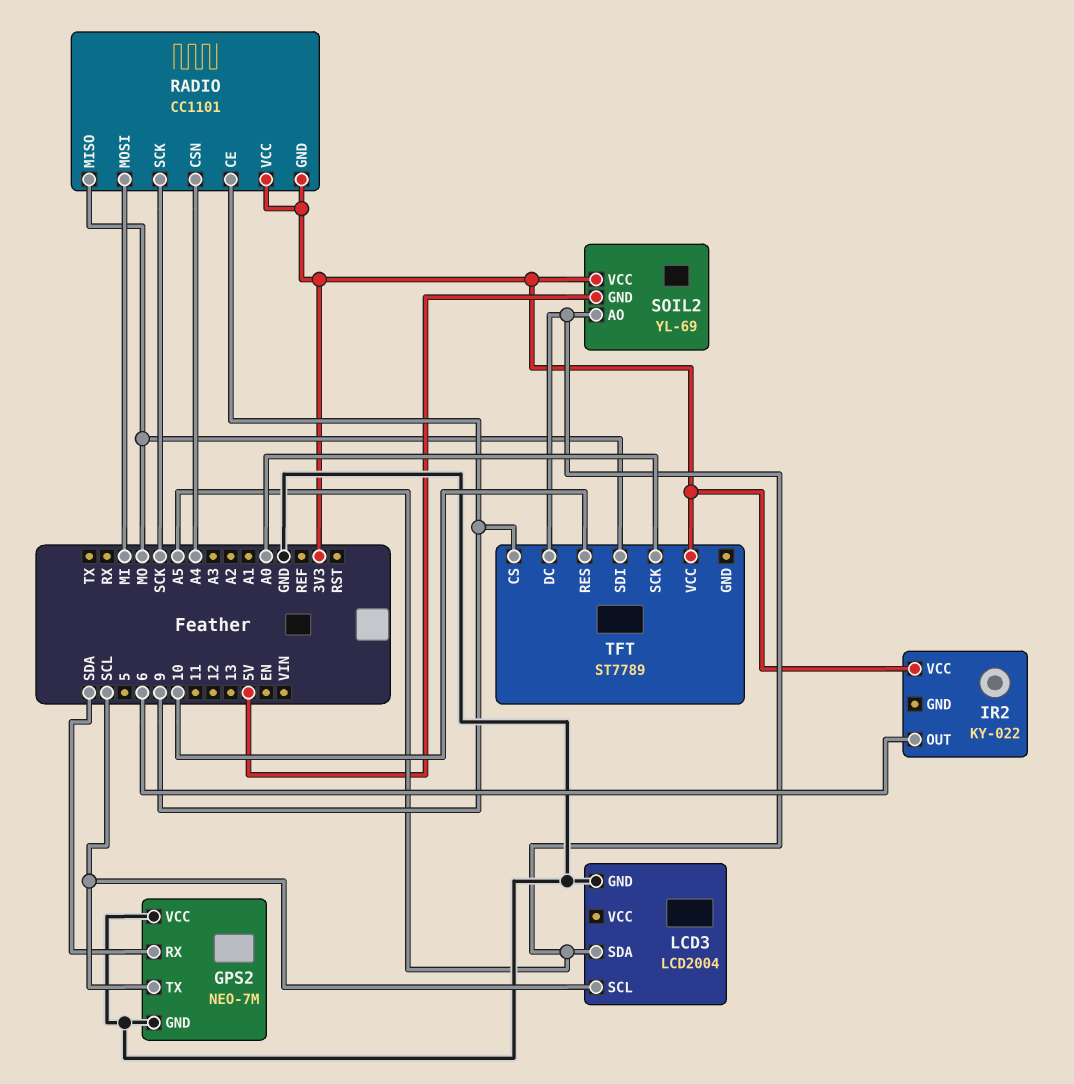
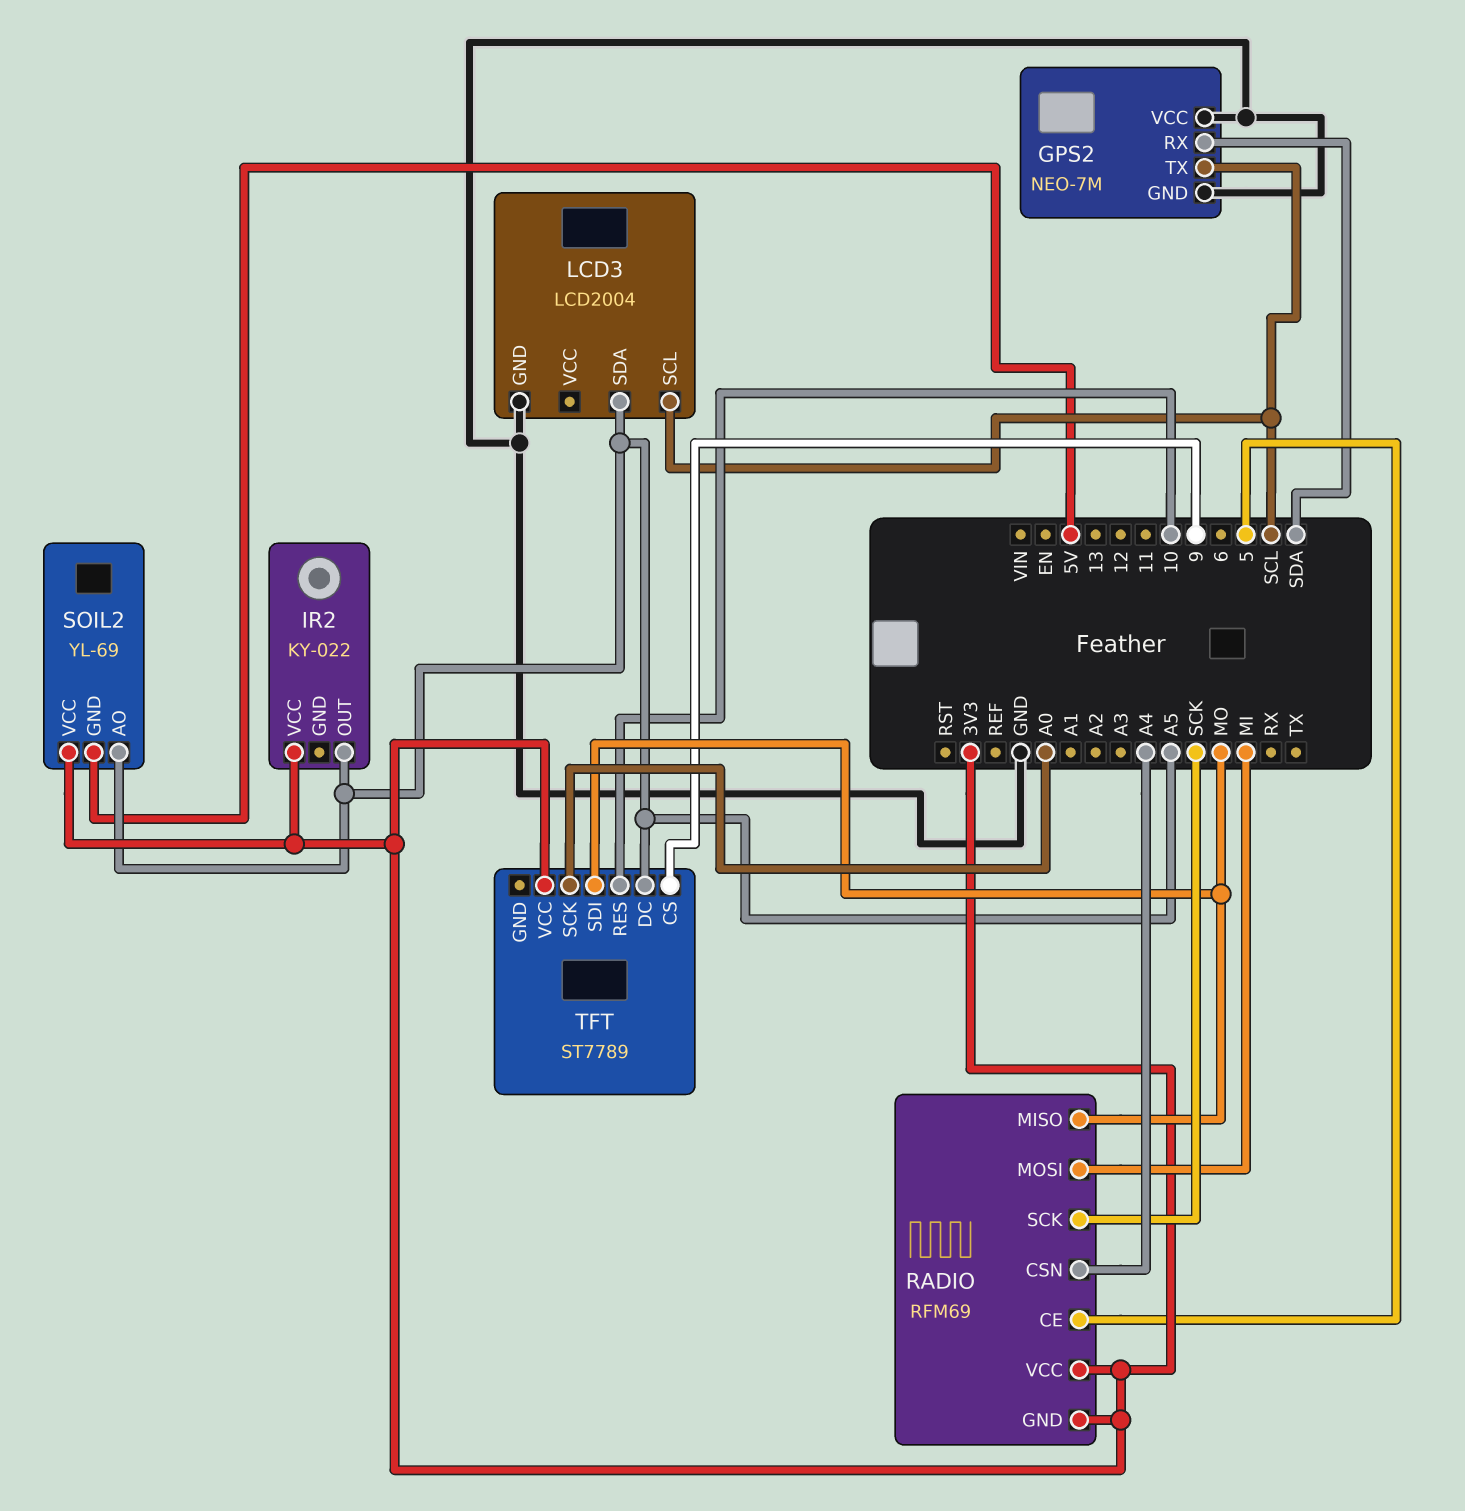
IR2 pin OUT: 6 -> A5
RADIO: CC1101 -> RFM69
RADIO pin CE: 9 -> 5

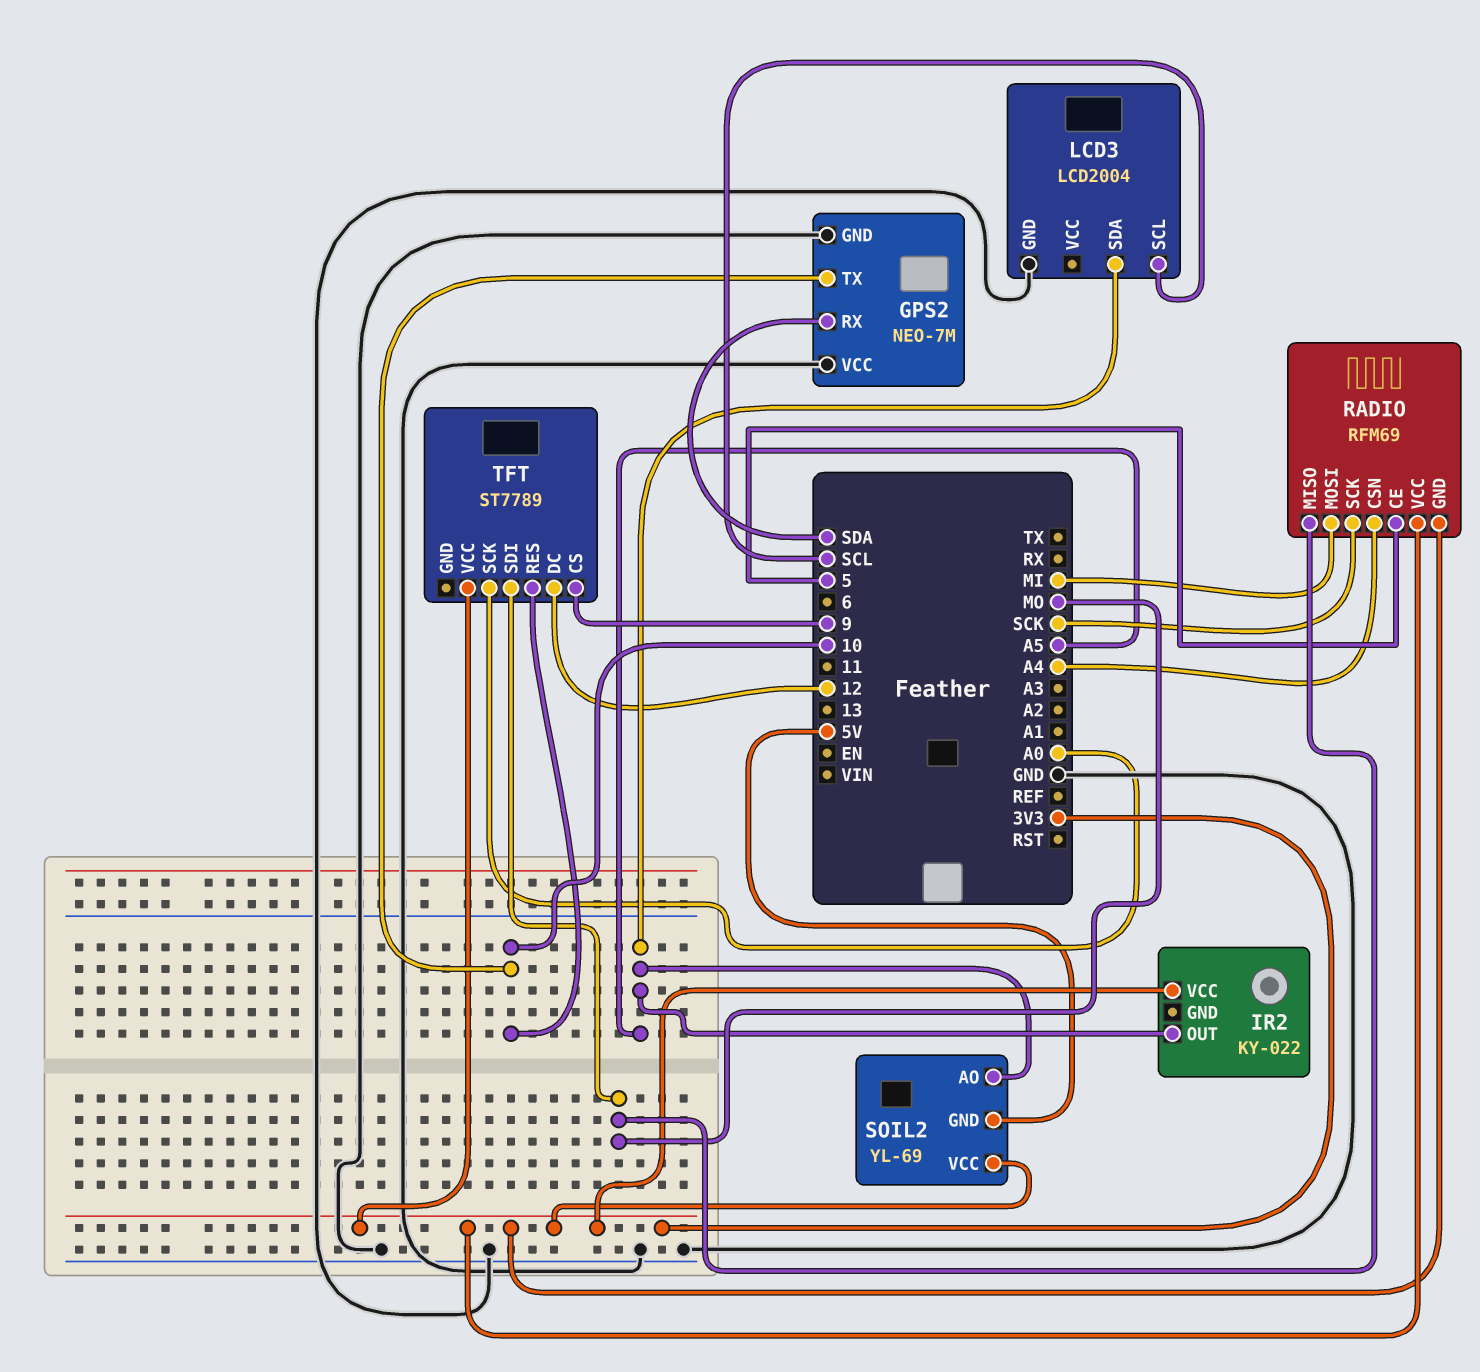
GPS2 pin TX: SCL -> 10
TFT pin DC: A5 -> 12

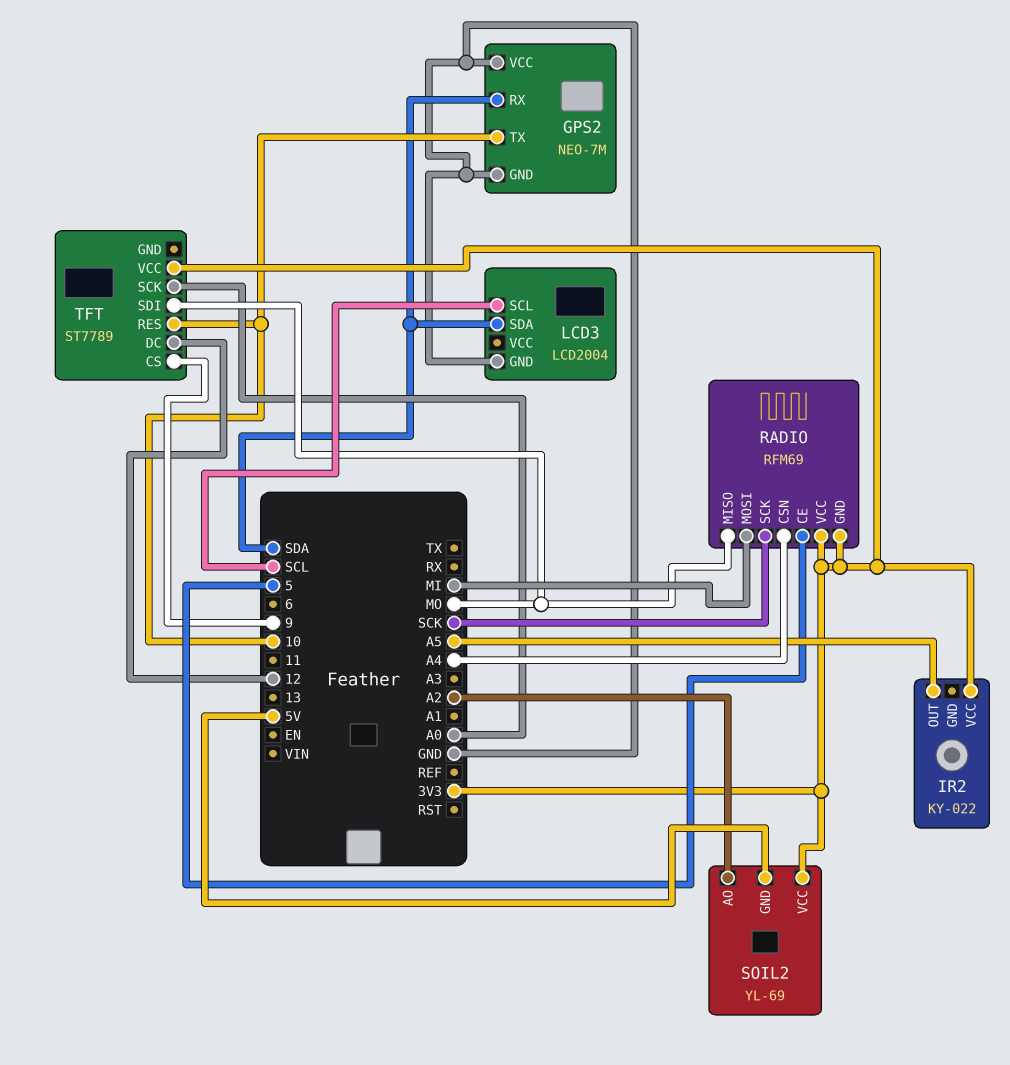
LCD3 pin SDA: A5 -> SDA
SOIL2 pin AO: A5 -> A2

